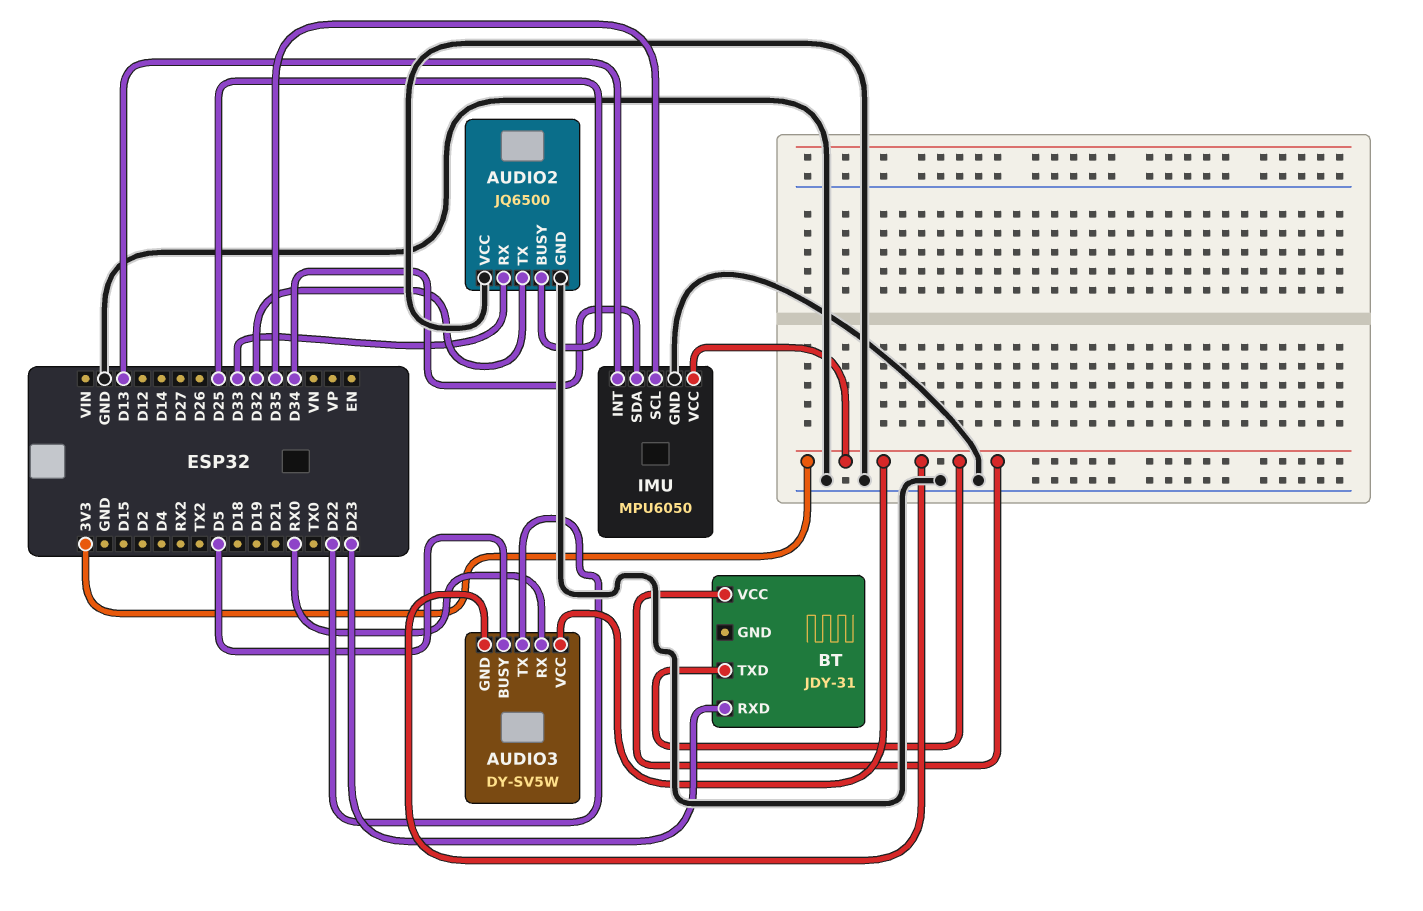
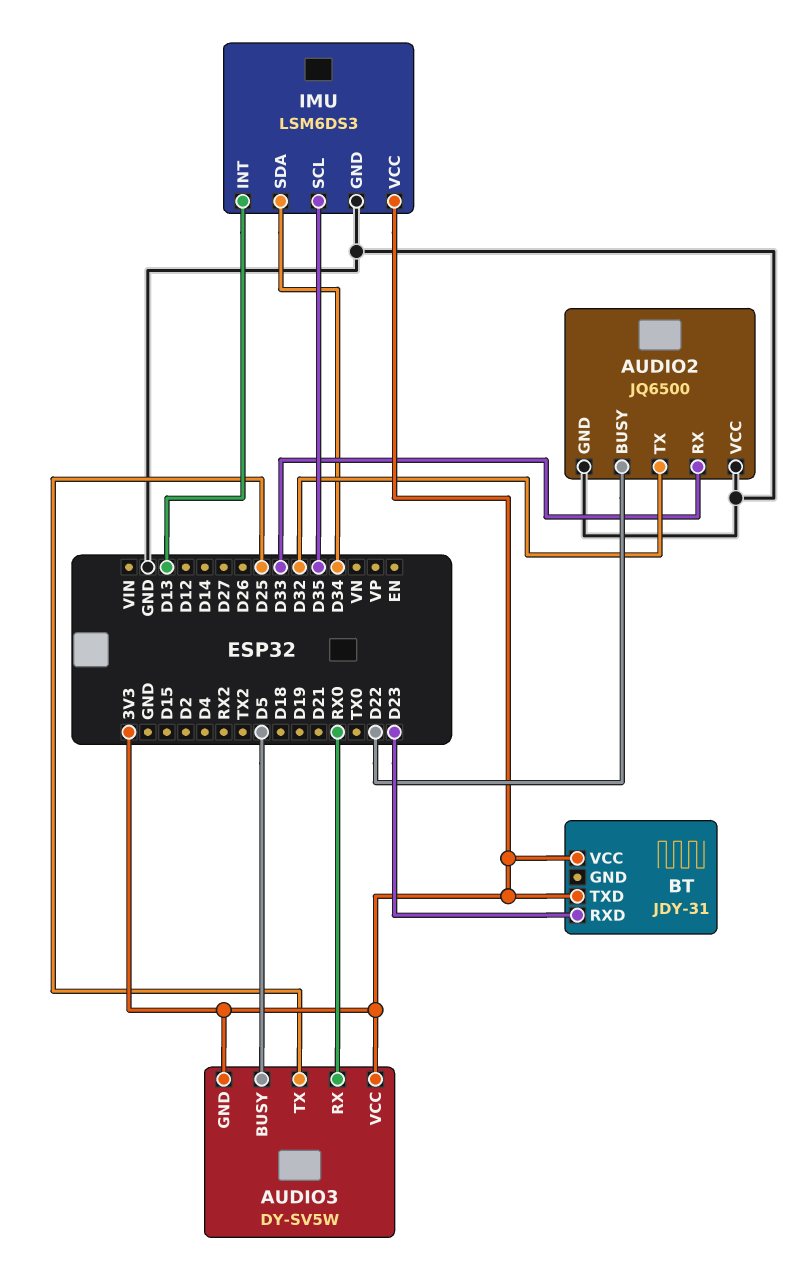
AUDIO2 pin BUSY: D25 -> D22
AUDIO3 pin TX: D22 -> D25
IMU: MPU6050 -> LSM6DS3

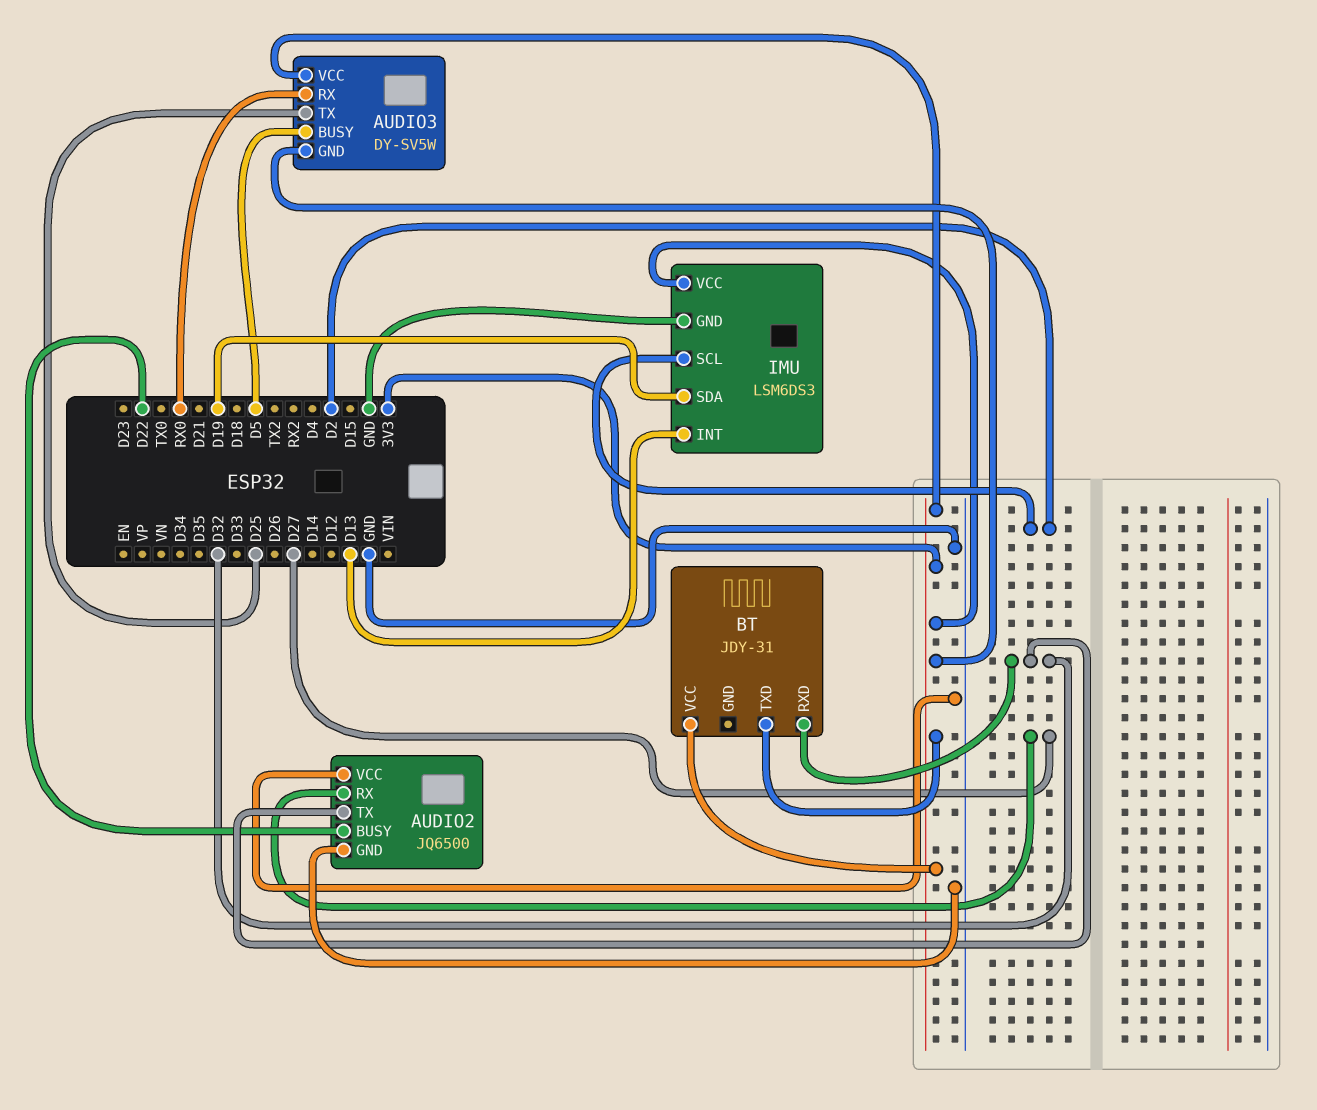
AUDIO2 pin RX: D33 -> D27
BT pin RXD: D23 -> D32
IMU pin SCL: D35 -> D2
IMU pin SDA: D34 -> D19

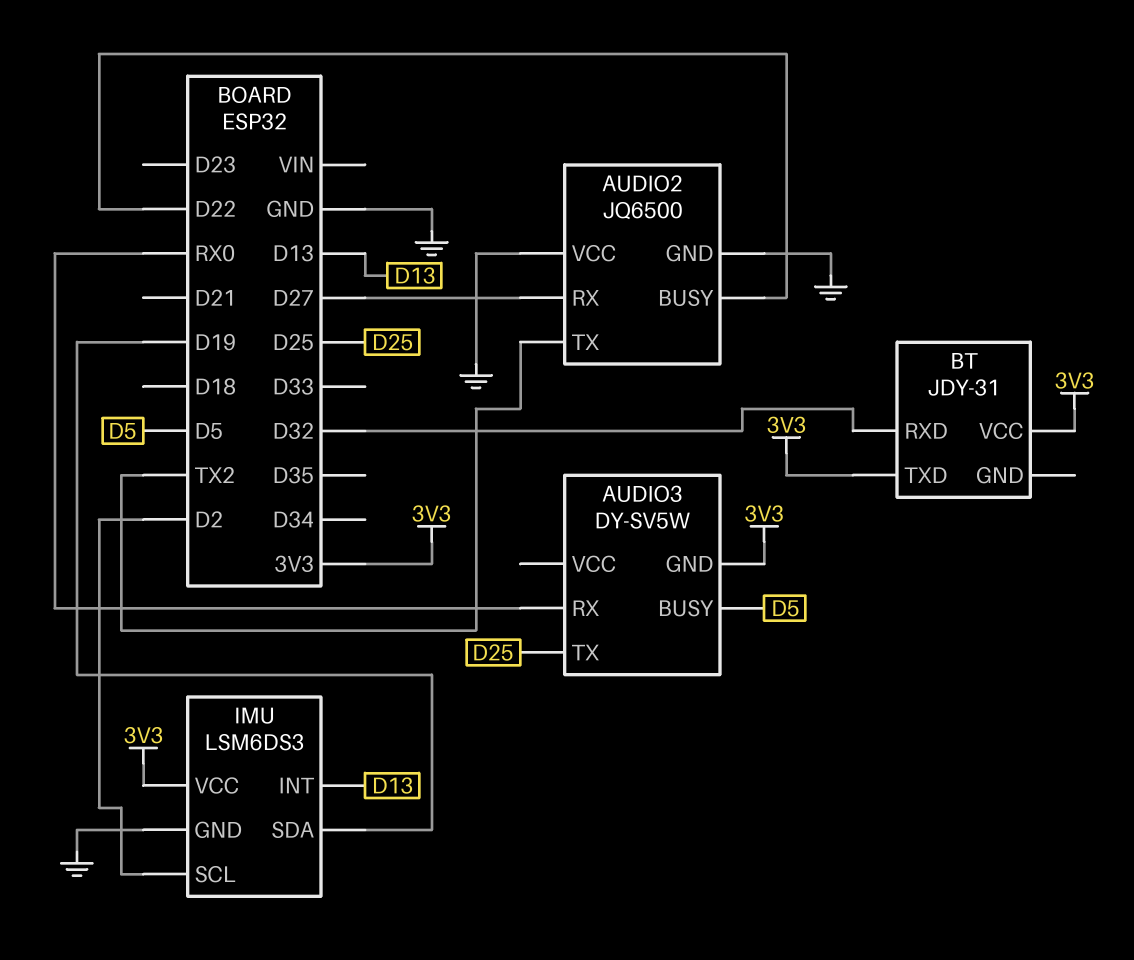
AUDIO2 pin TX: D32 -> TX2
AUDIO3 pin VCC: 3V3 -> none

